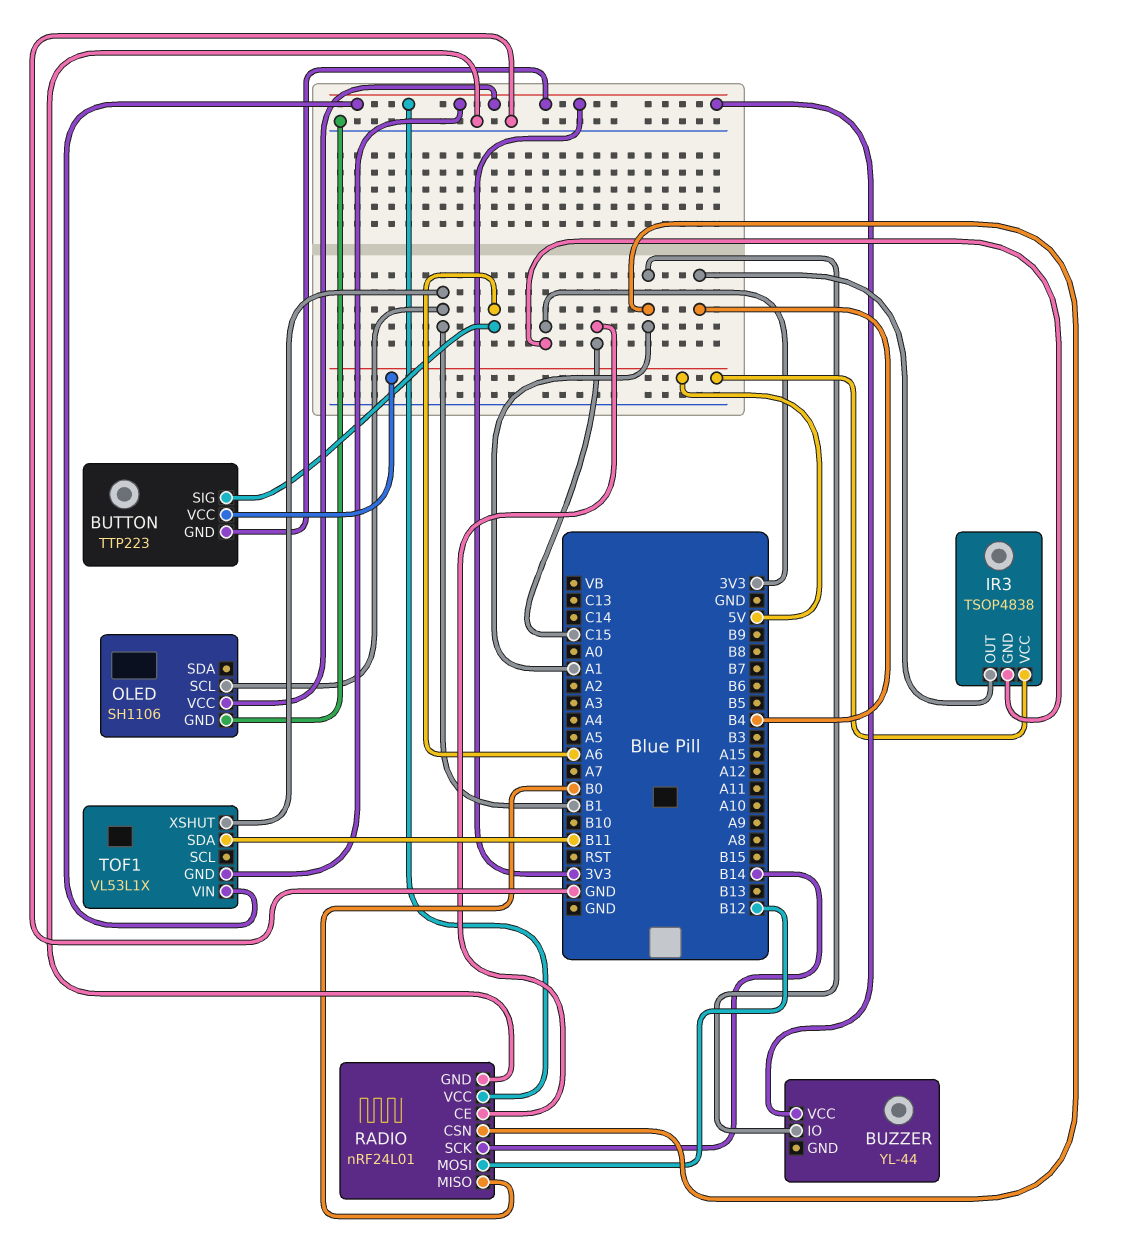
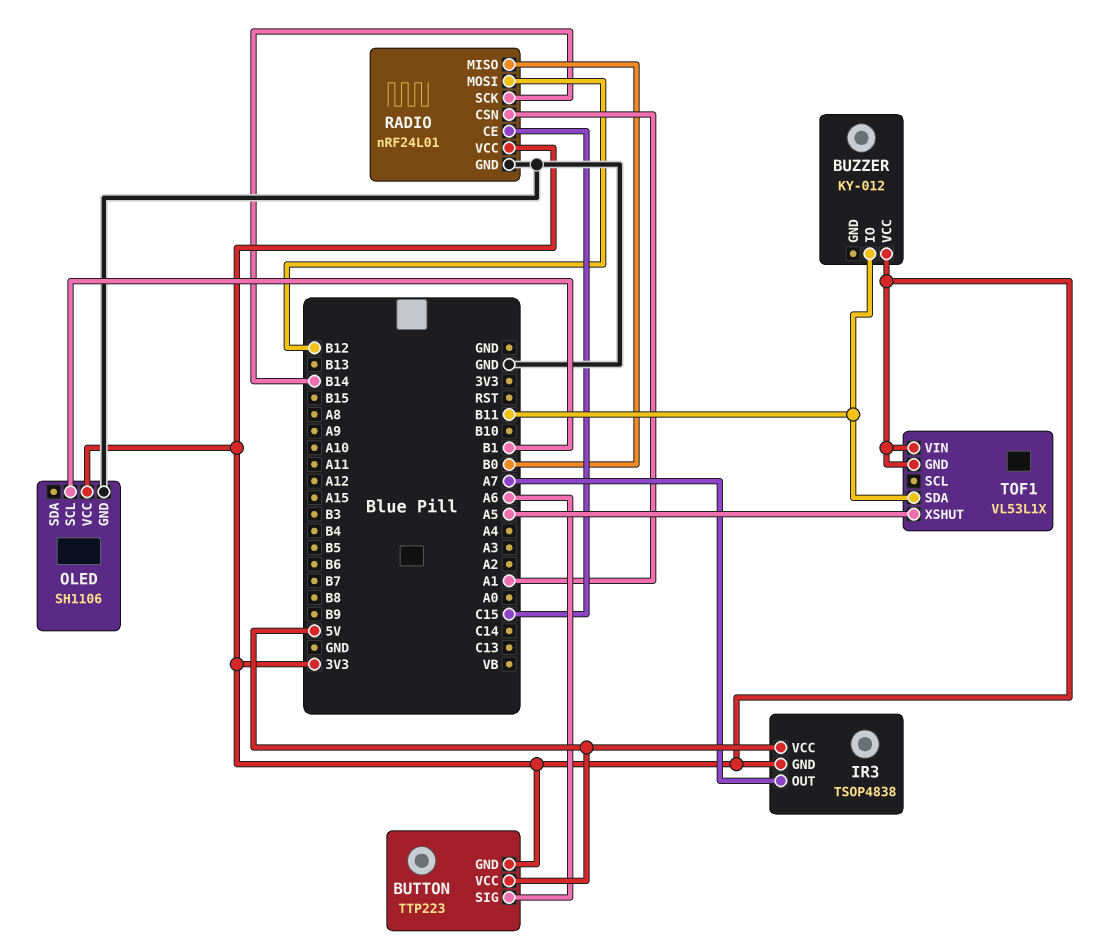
BUZZER: YL-44 -> KY-012
BUZZER pin IO: A1 -> B11
IR3 pin OUT: B4 -> A7
TOF1 pin XSHUT: B1 -> A5

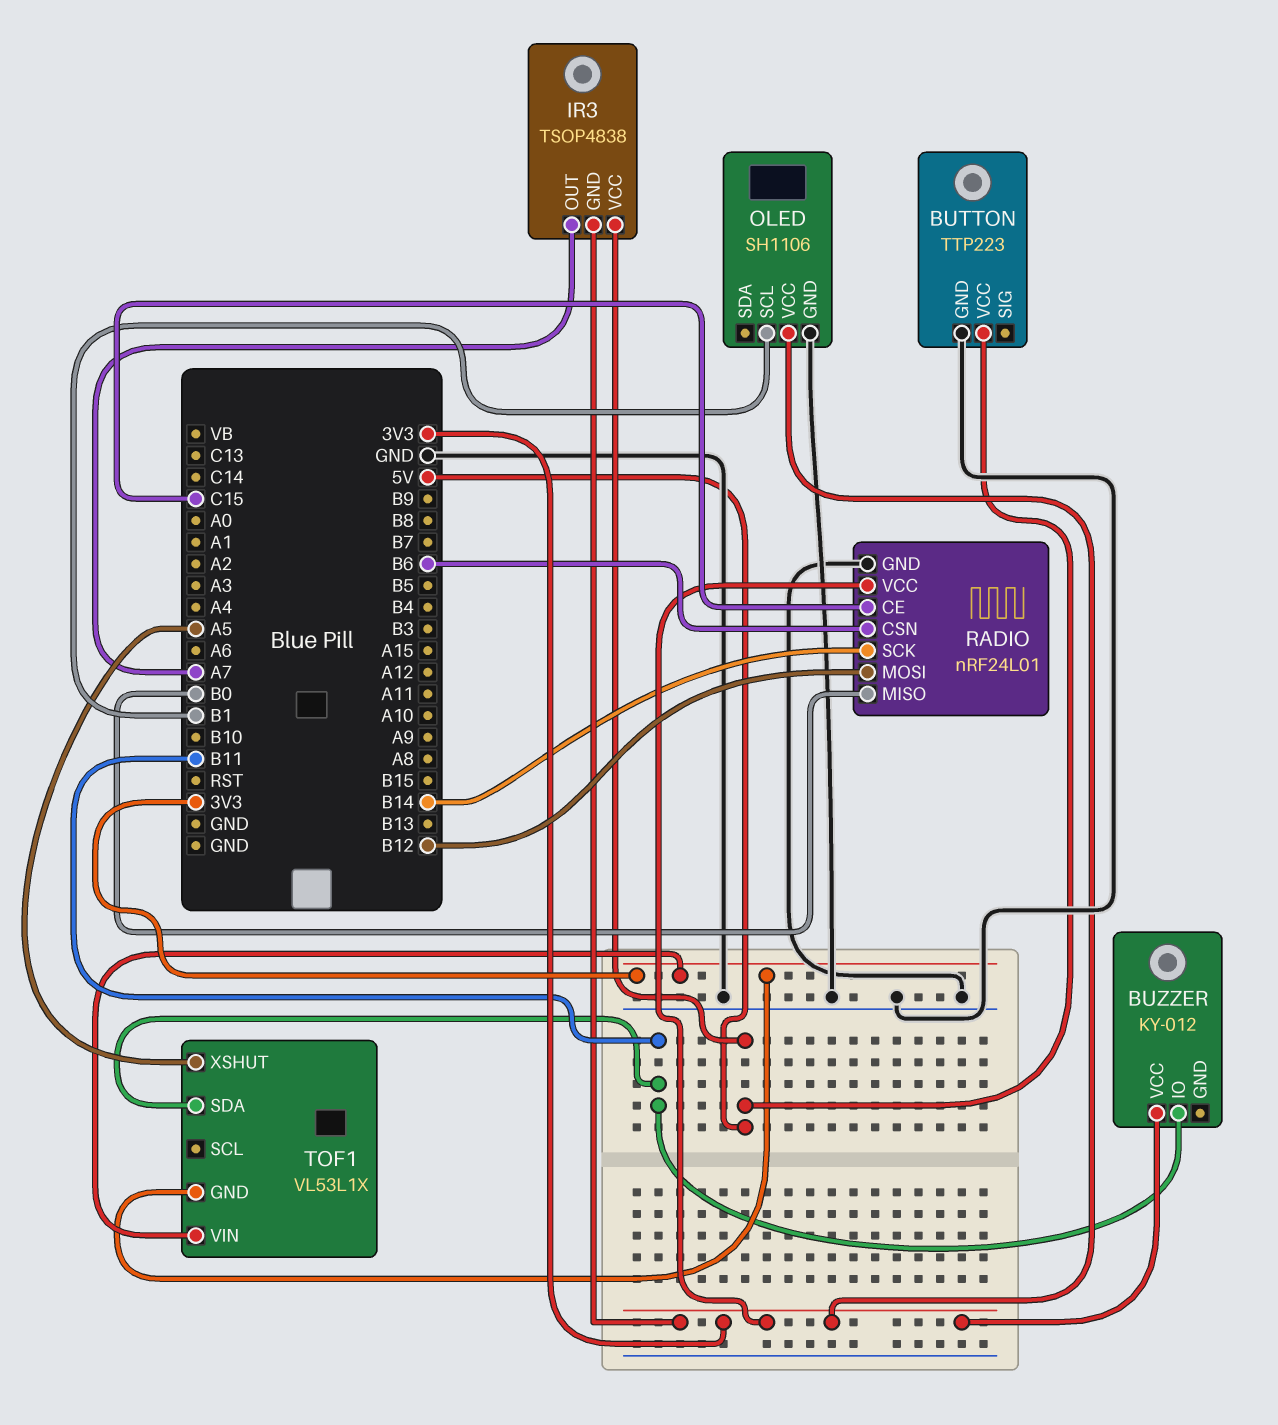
BUTTON pin GND: 3V3 -> GND
BUTTON pin SIG: A6 -> none
RADIO pin CSN: A1 -> B6

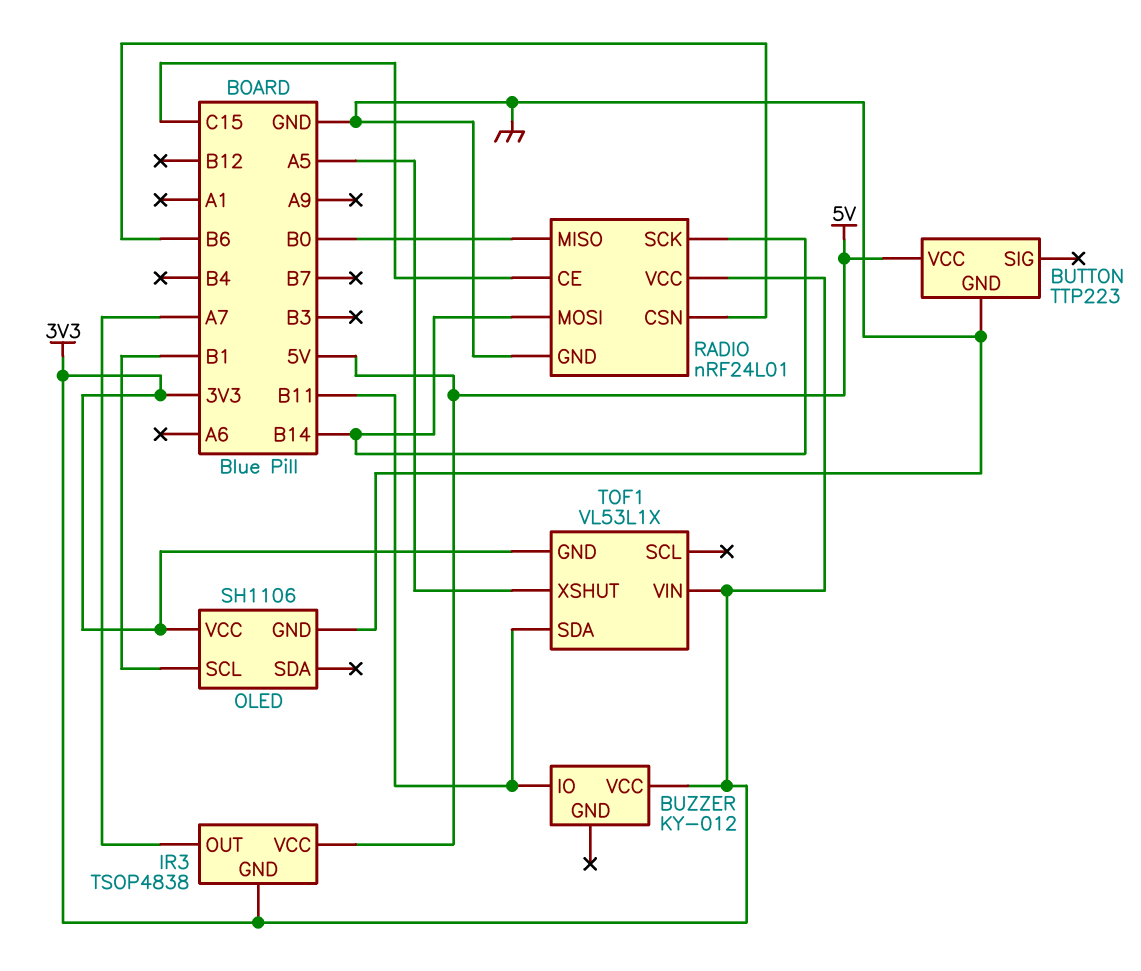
RADIO pin MOSI: B12 -> B14

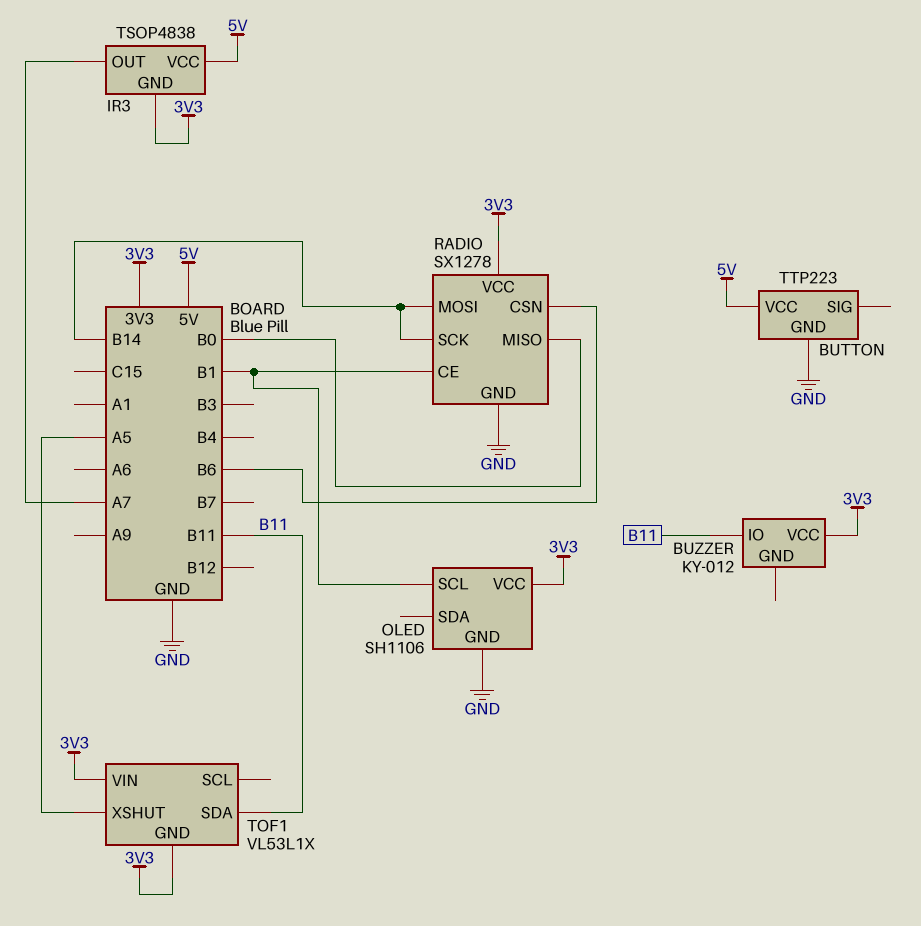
RADIO: nRF24L01 -> SX1278
RADIO pin CE: C15 -> B1

